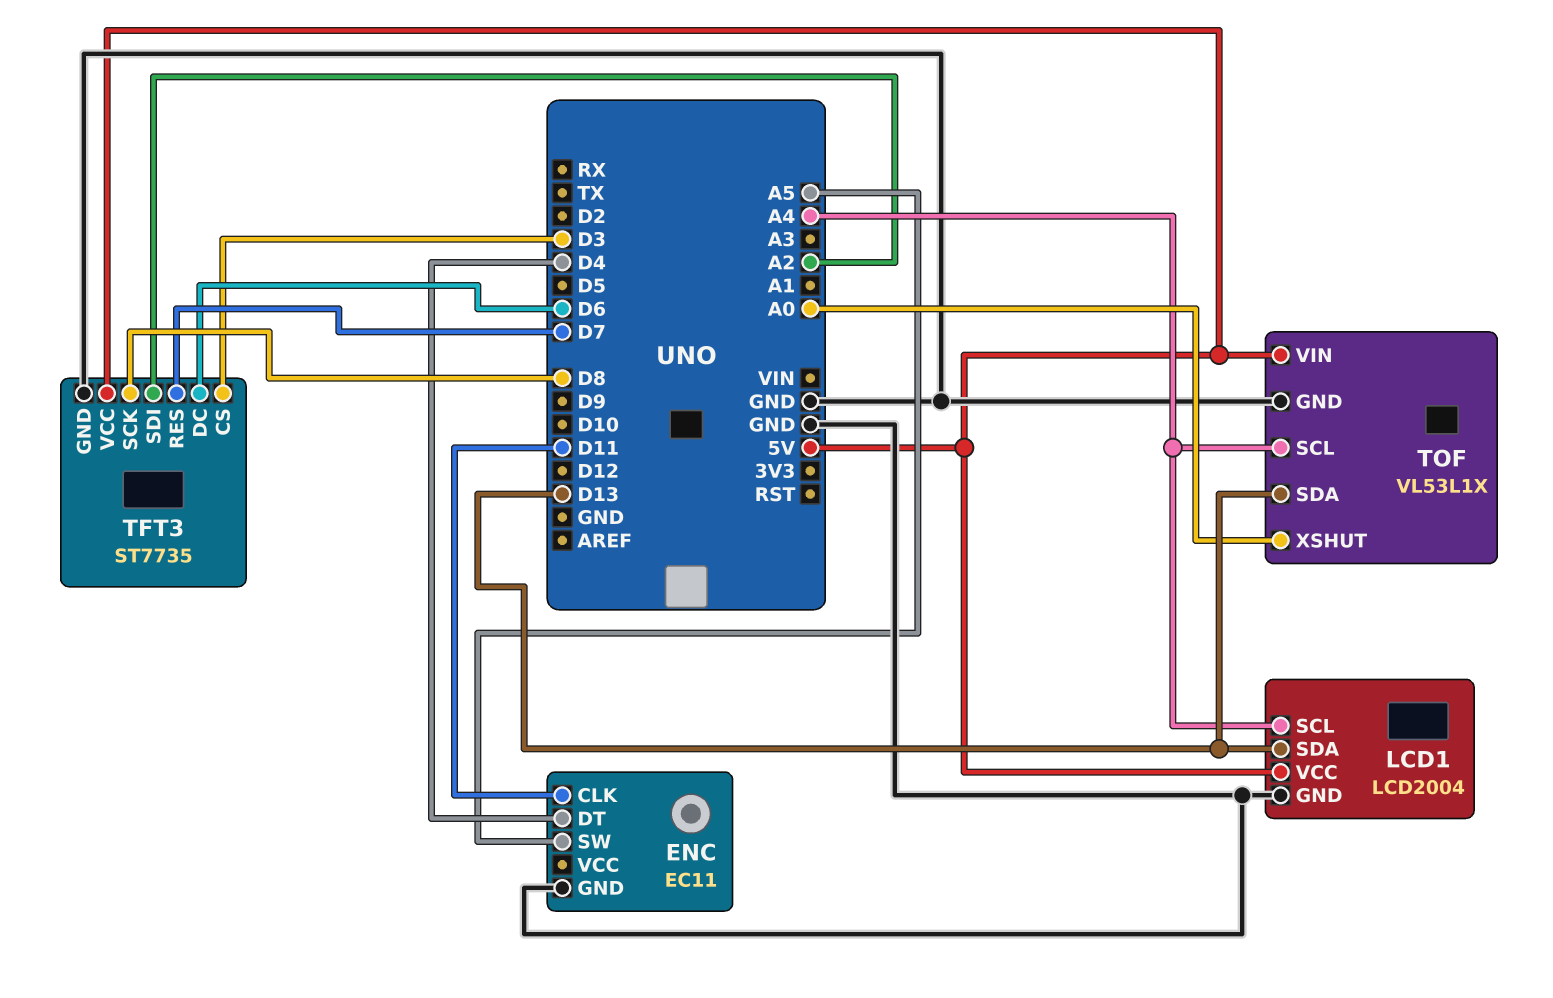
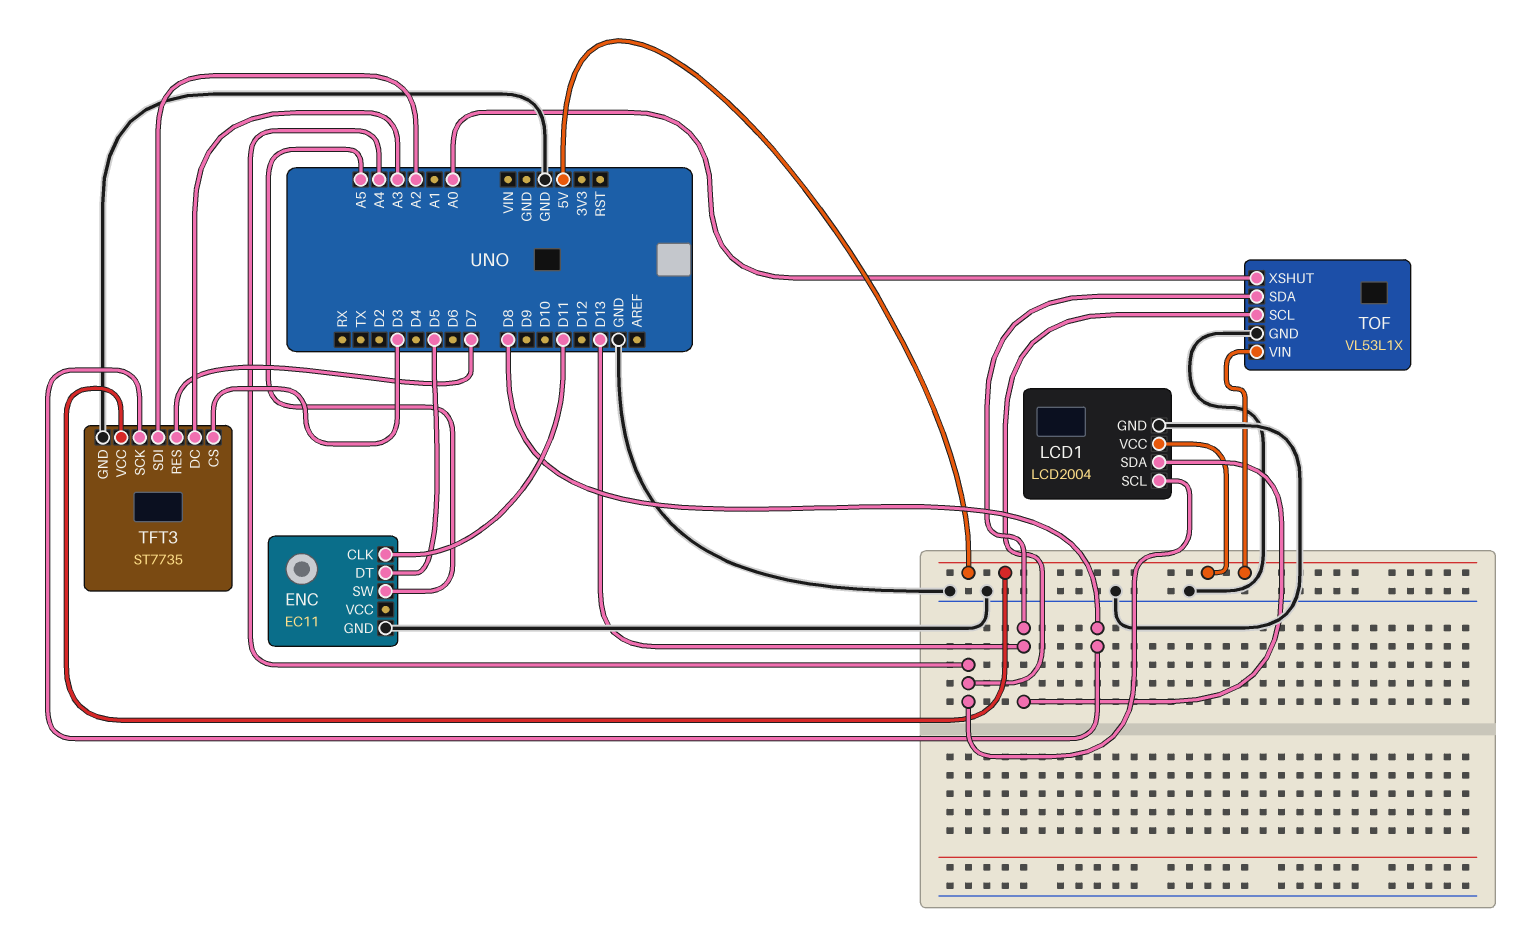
ENC pin DT: D4 -> D5
TFT3 pin DC: D6 -> A3

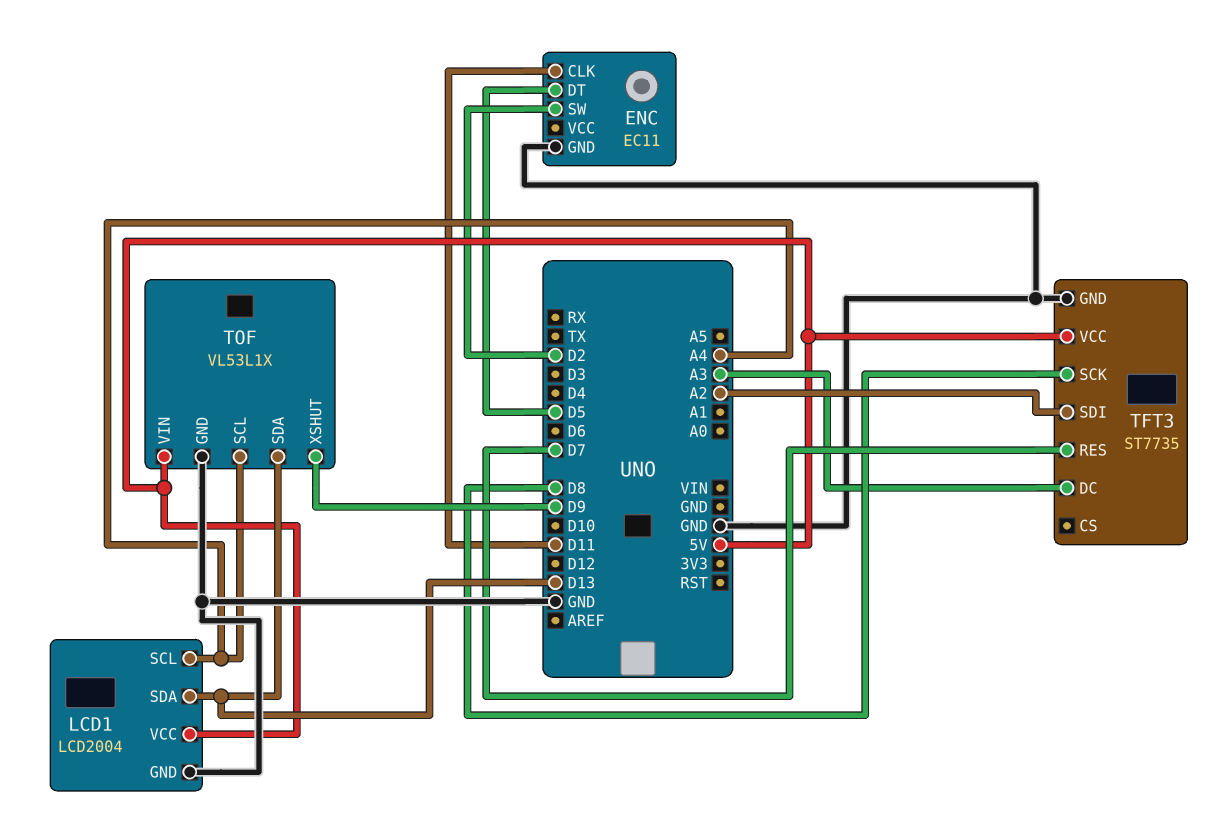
ENC pin SW: A5 -> D2
TFT3 pin CS: D3 -> none
TOF pin XSHUT: A0 -> D9

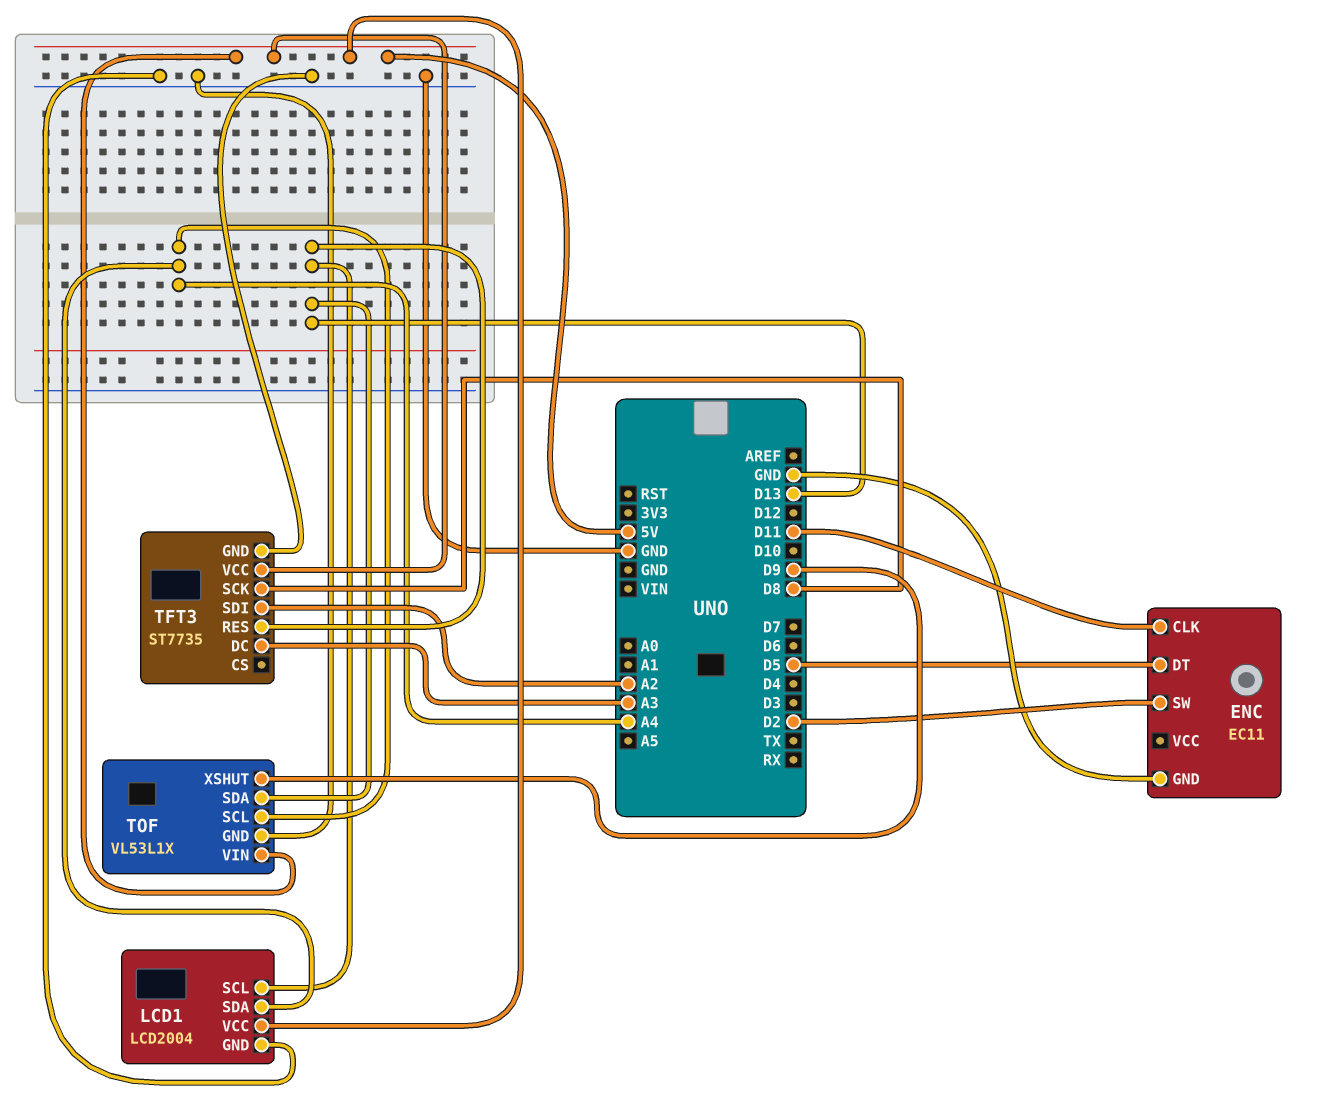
LCD1 pin SCL: A4 -> D13
LCD1 pin SDA: D13 -> A4
TFT3 pin RES: D7 -> D13

